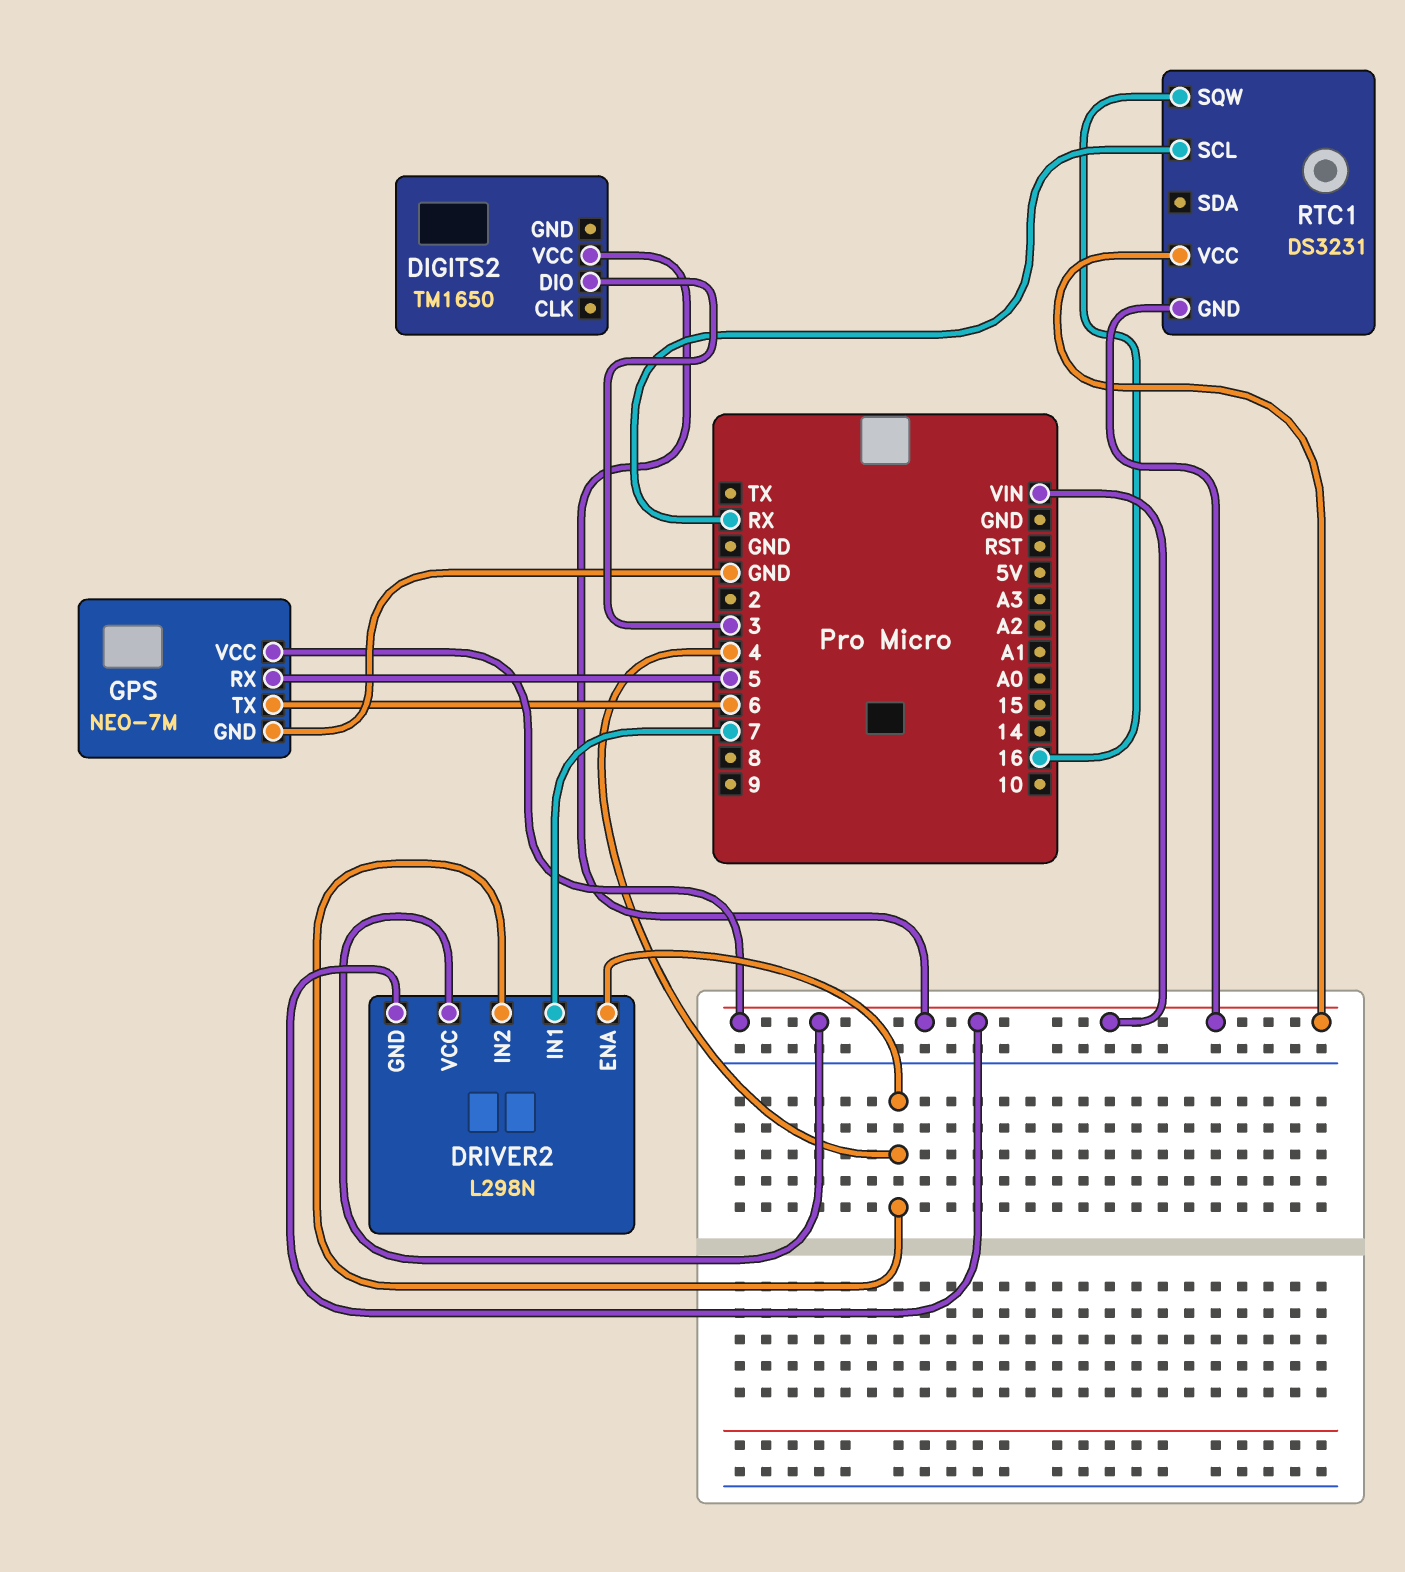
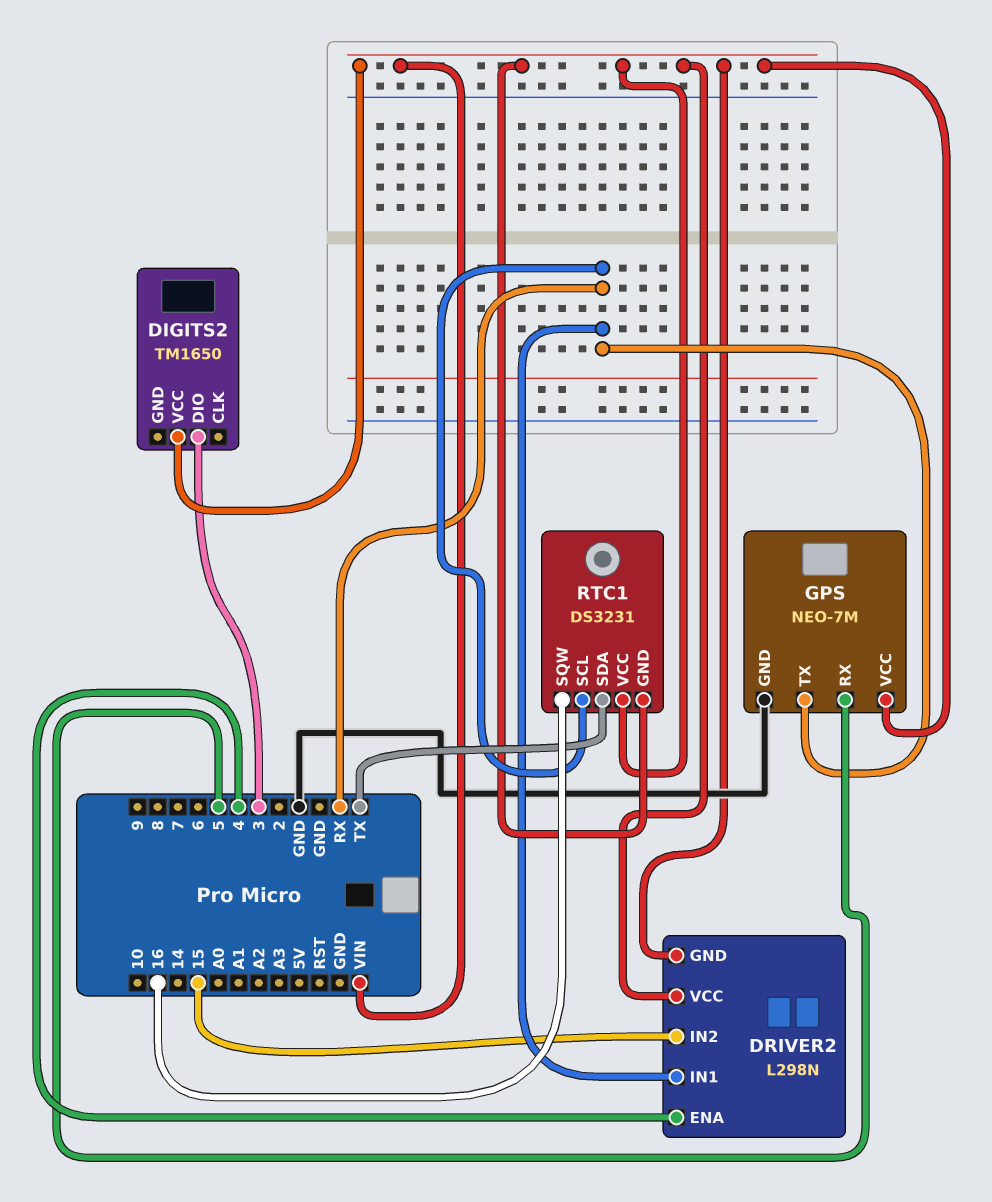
DRIVER2 pin IN1: 7 -> RX
DRIVER2 pin IN2: 4 -> 15
GPS pin TX: 6 -> RX
RTC1 pin SDA: none -> TX

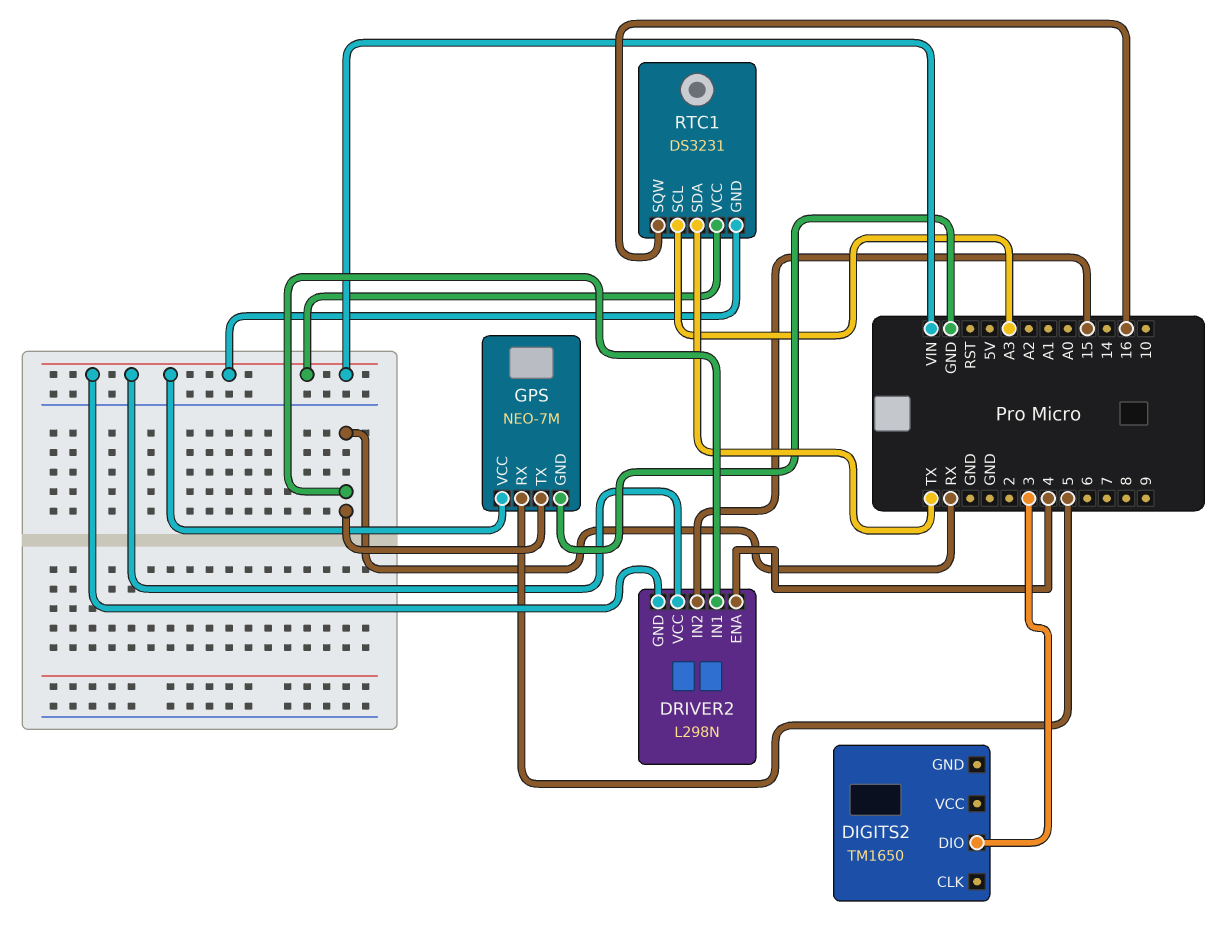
DIGITS2 pin VCC: VIN -> none
RTC1 pin SCL: RX -> A3

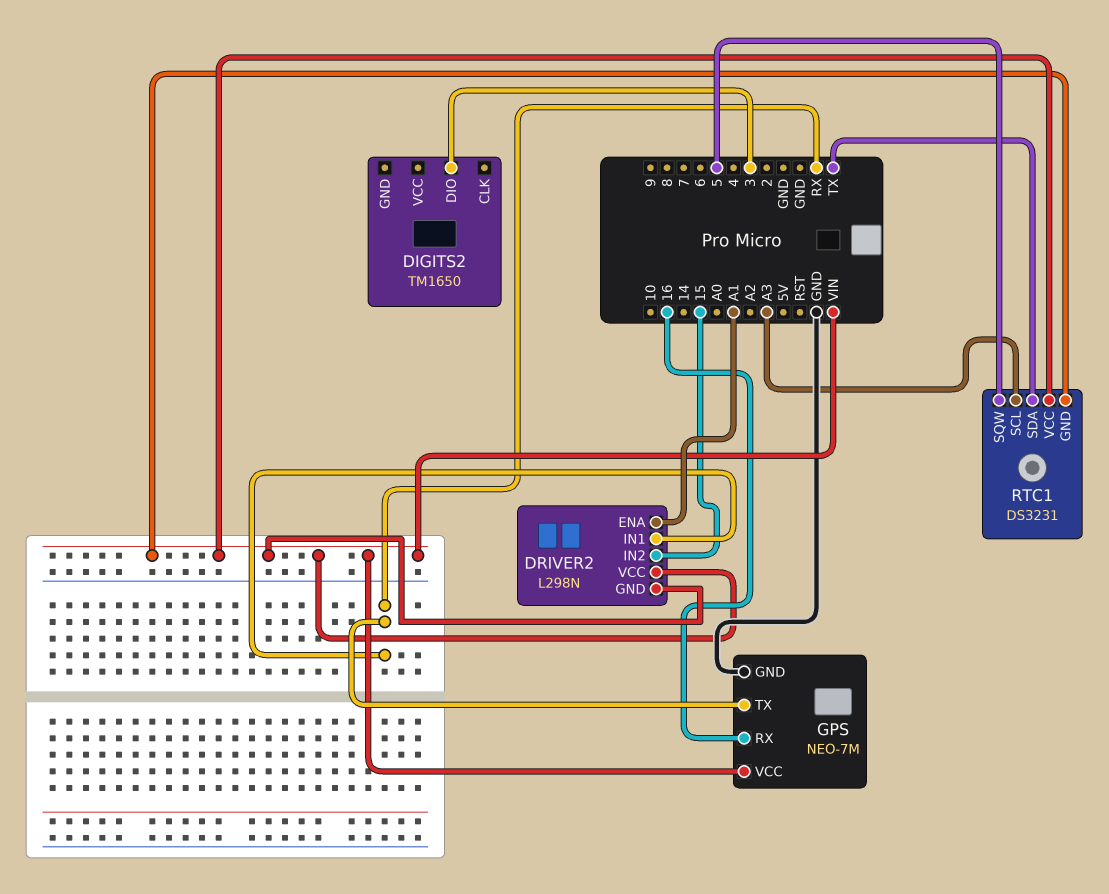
DRIVER2 pin ENA: 4 -> A1
GPS pin RX: 5 -> 16
RTC1 pin SQW: 16 -> 5

